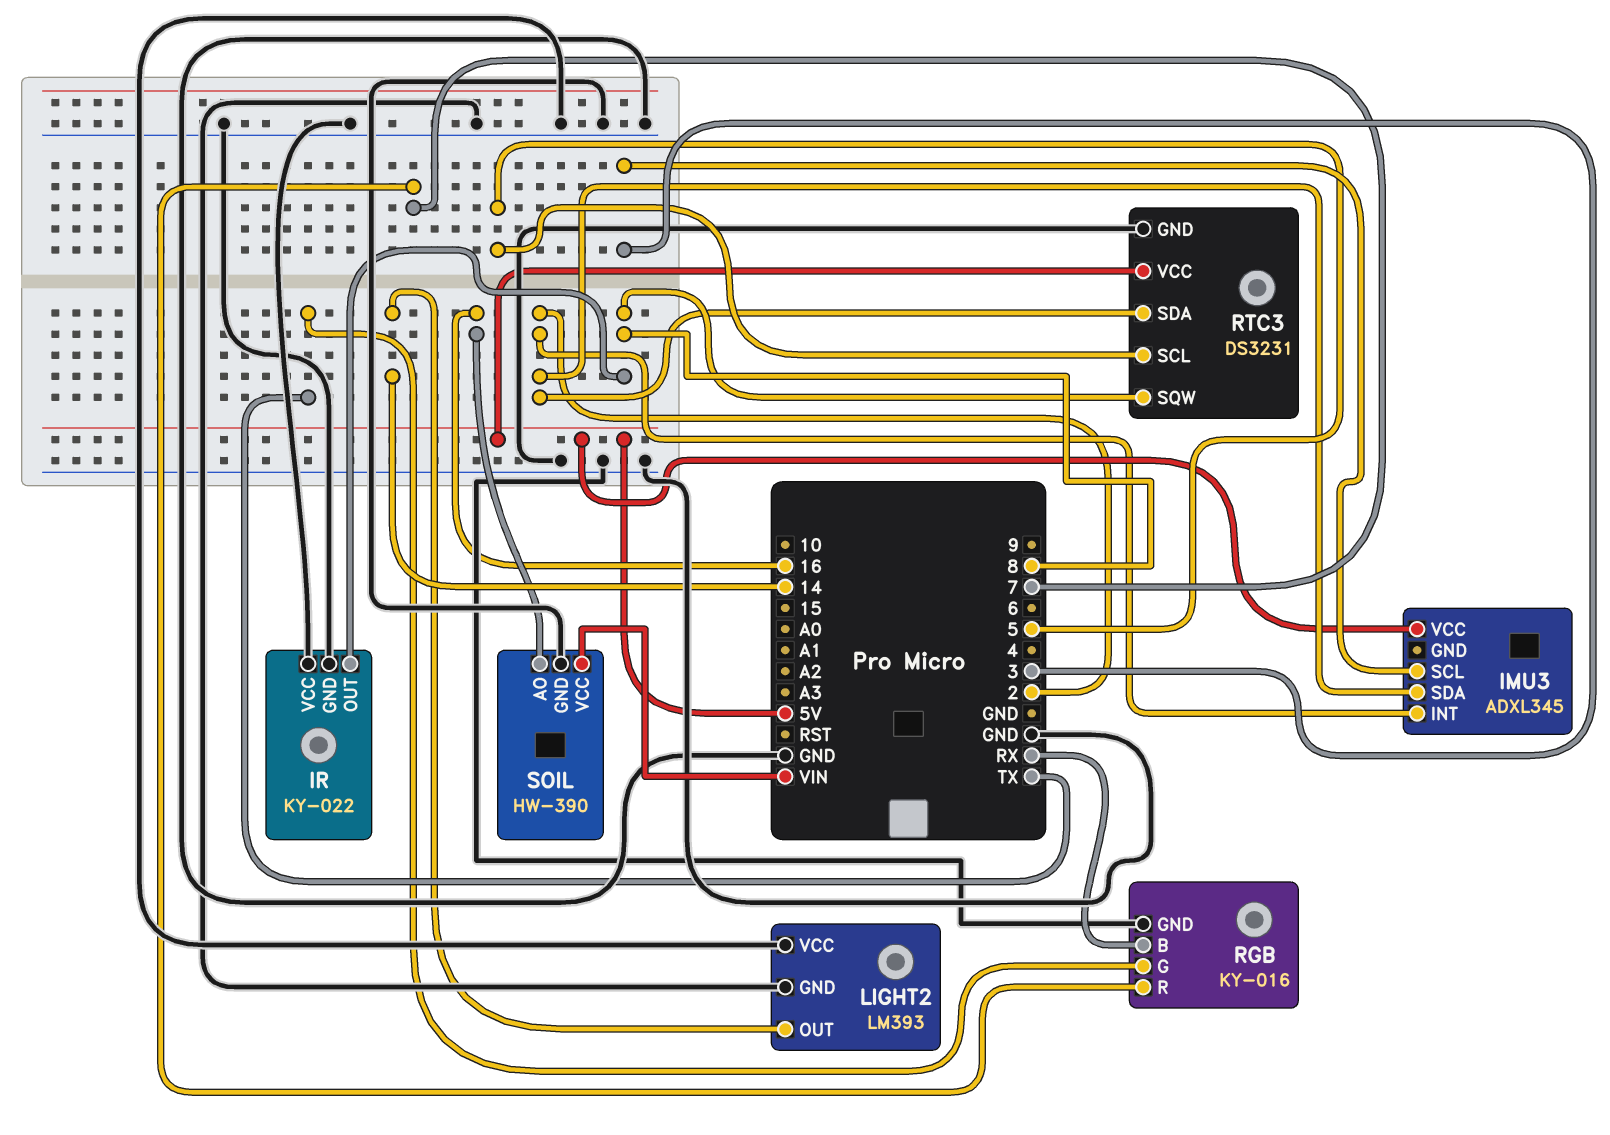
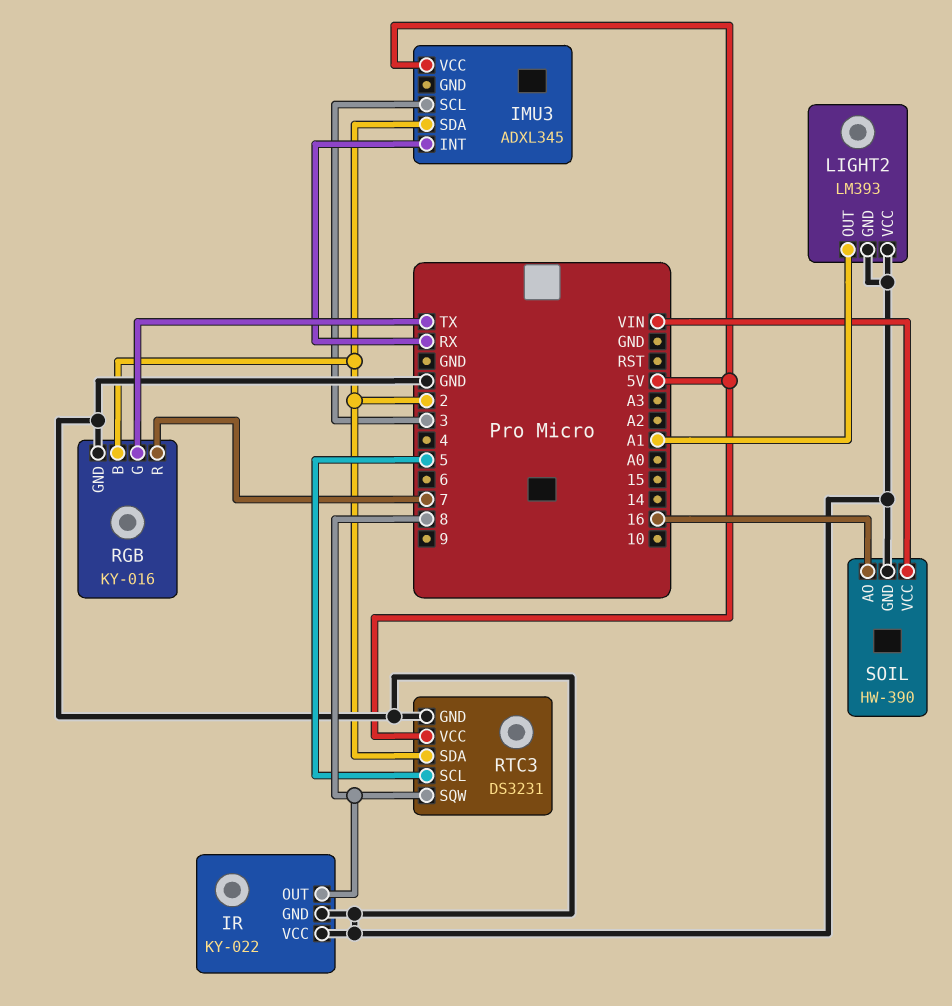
IMU3 pin INT: 2 -> RX
LIGHT2 pin OUT: 14 -> A1
RGB pin B: RX -> 2

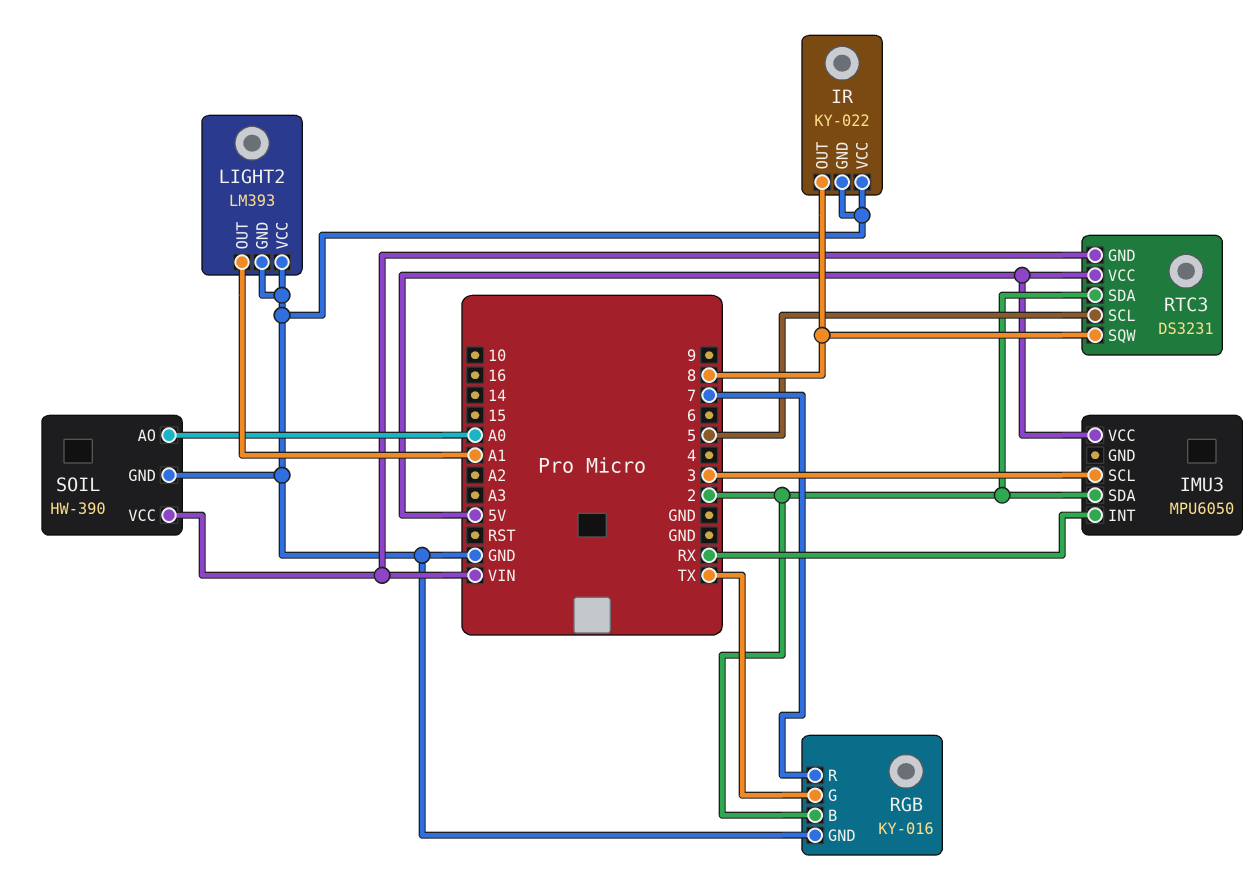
IMU3: ADXL345 -> MPU6050
RTC3 pin GND: GND -> VIN
SOIL pin AO: 16 -> A0

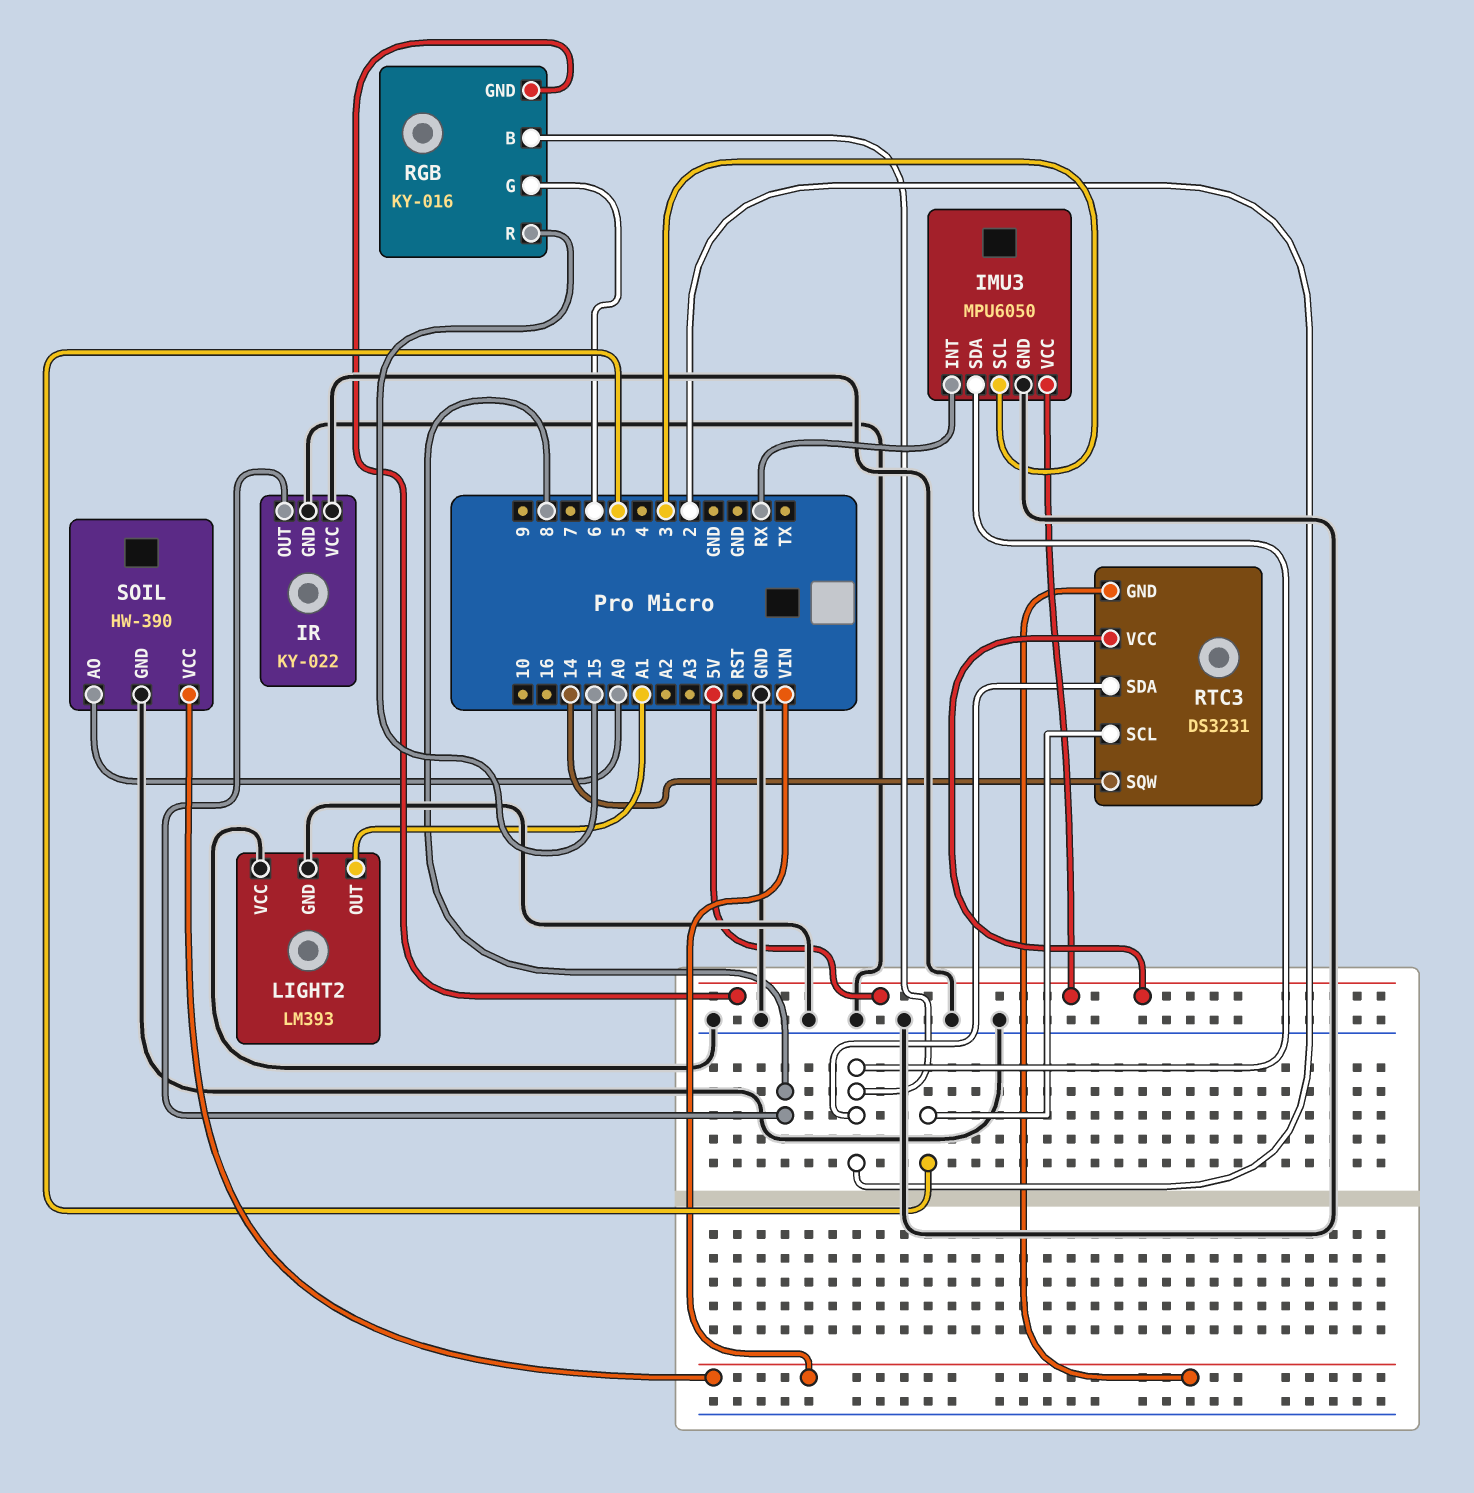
IMU3 pin GND: none -> GND
RGB pin G: TX -> 6
RGB pin GND: GND -> 5V
RGB pin R: 7 -> 15
RTC3 pin SQW: 8 -> 14

